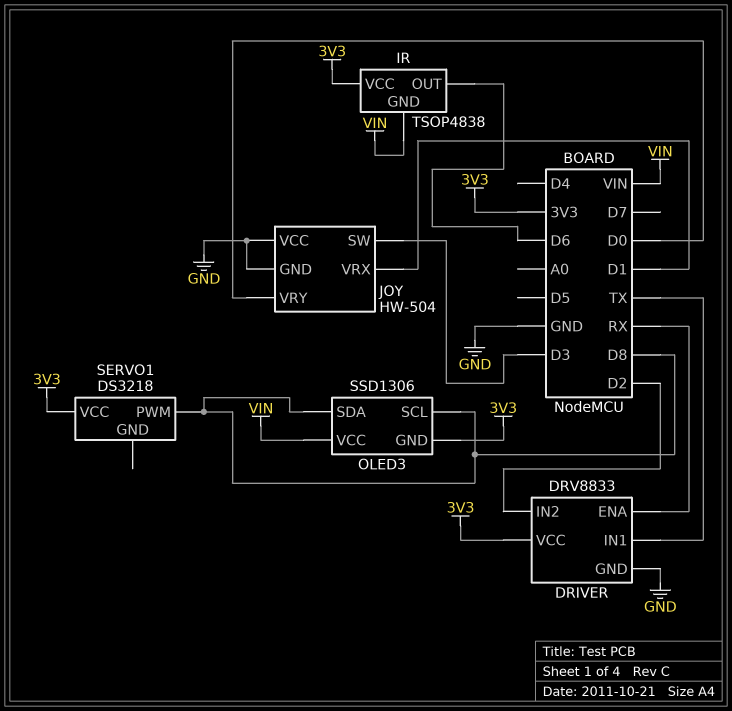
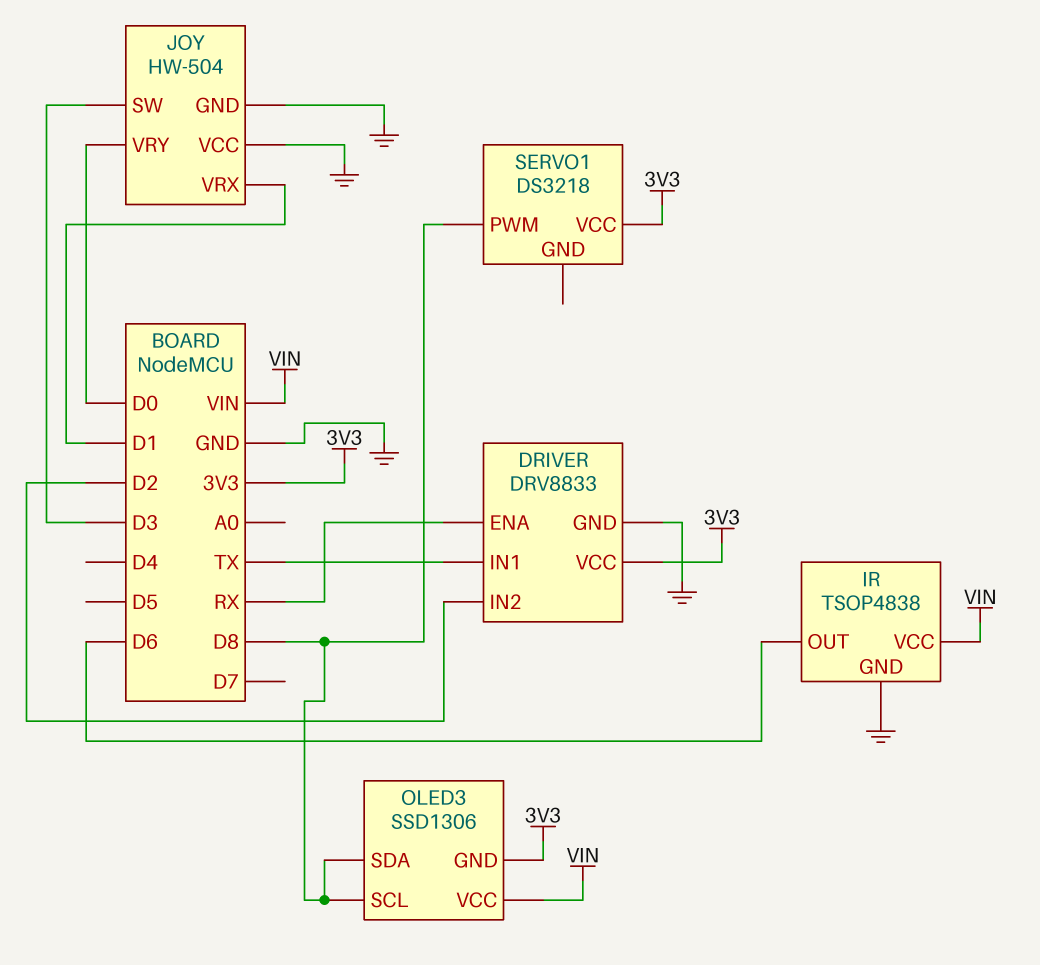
IR pin GND: VIN -> GND
IR pin VCC: 3V3 -> VIN

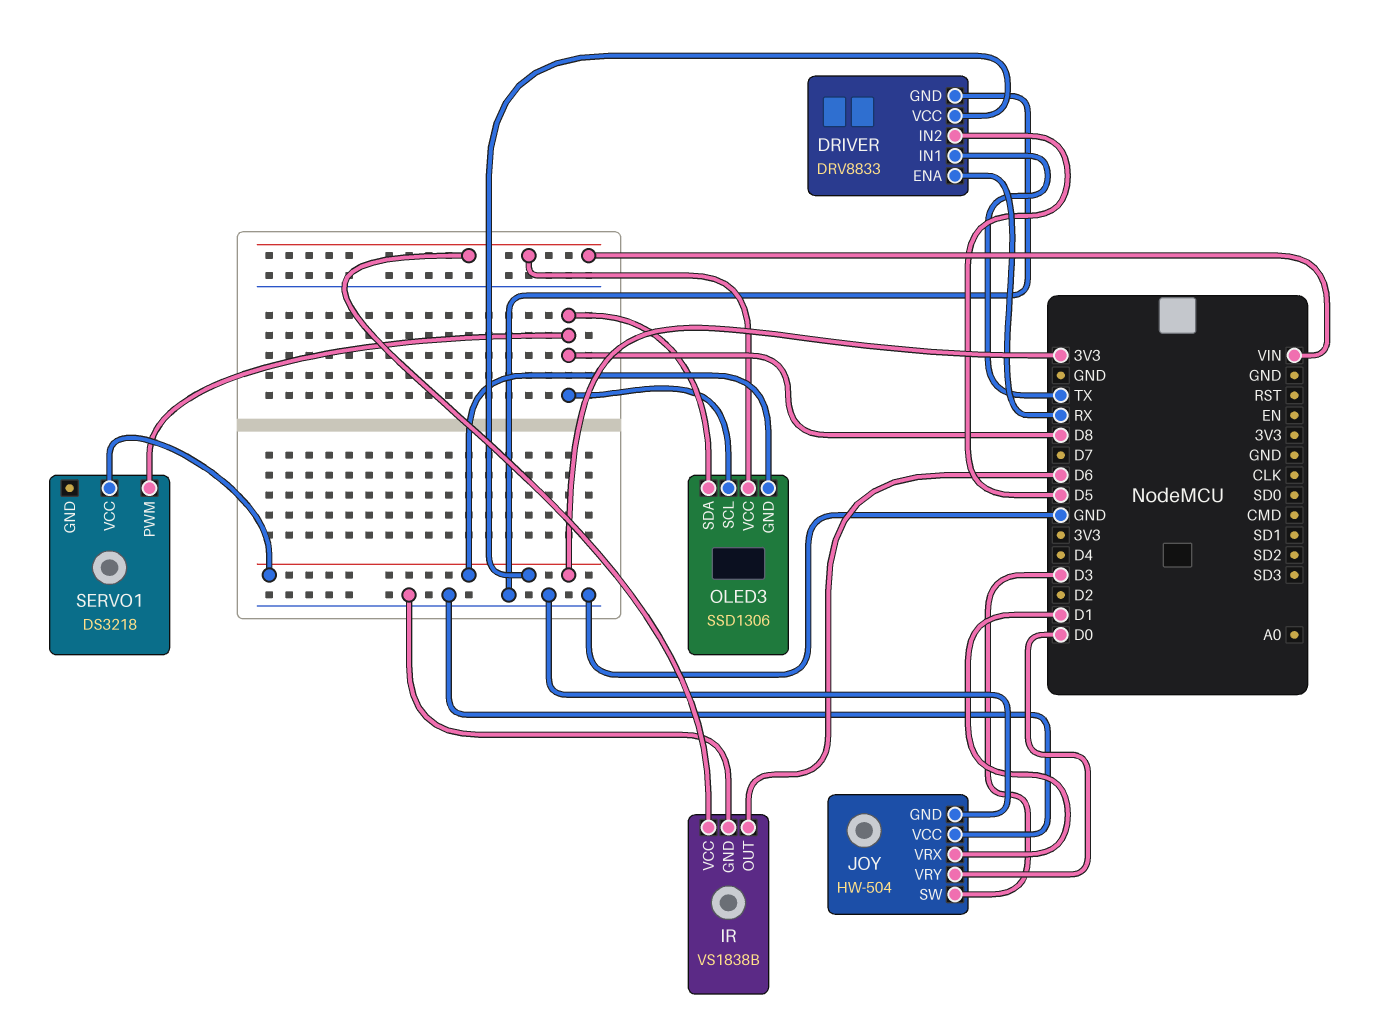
DRIVER pin IN2: D2 -> D5
IR: TSOP4838 -> VS1838B

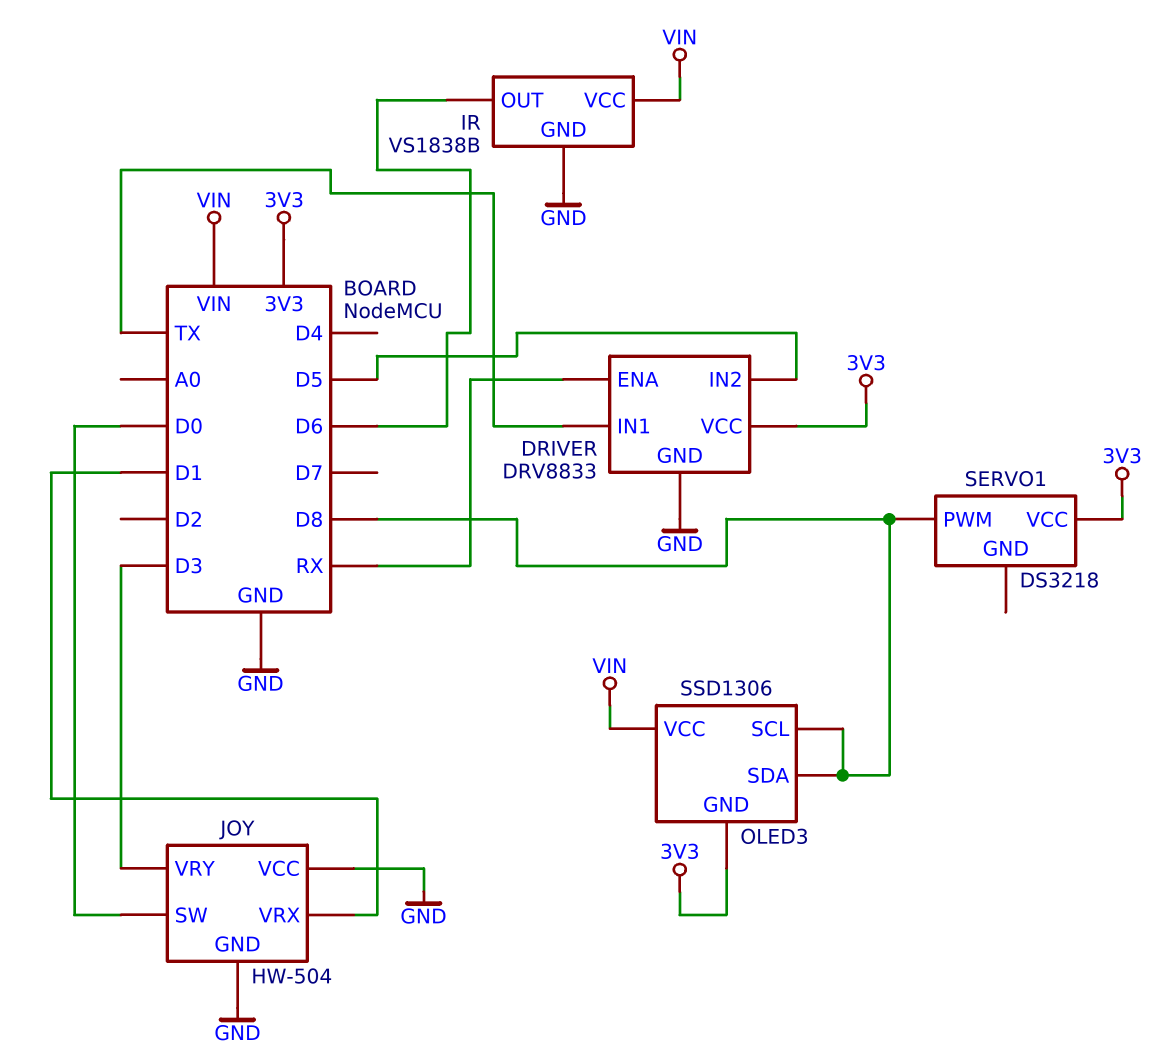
JOY pin SW: D3 -> D0
JOY pin VRY: D0 -> D3

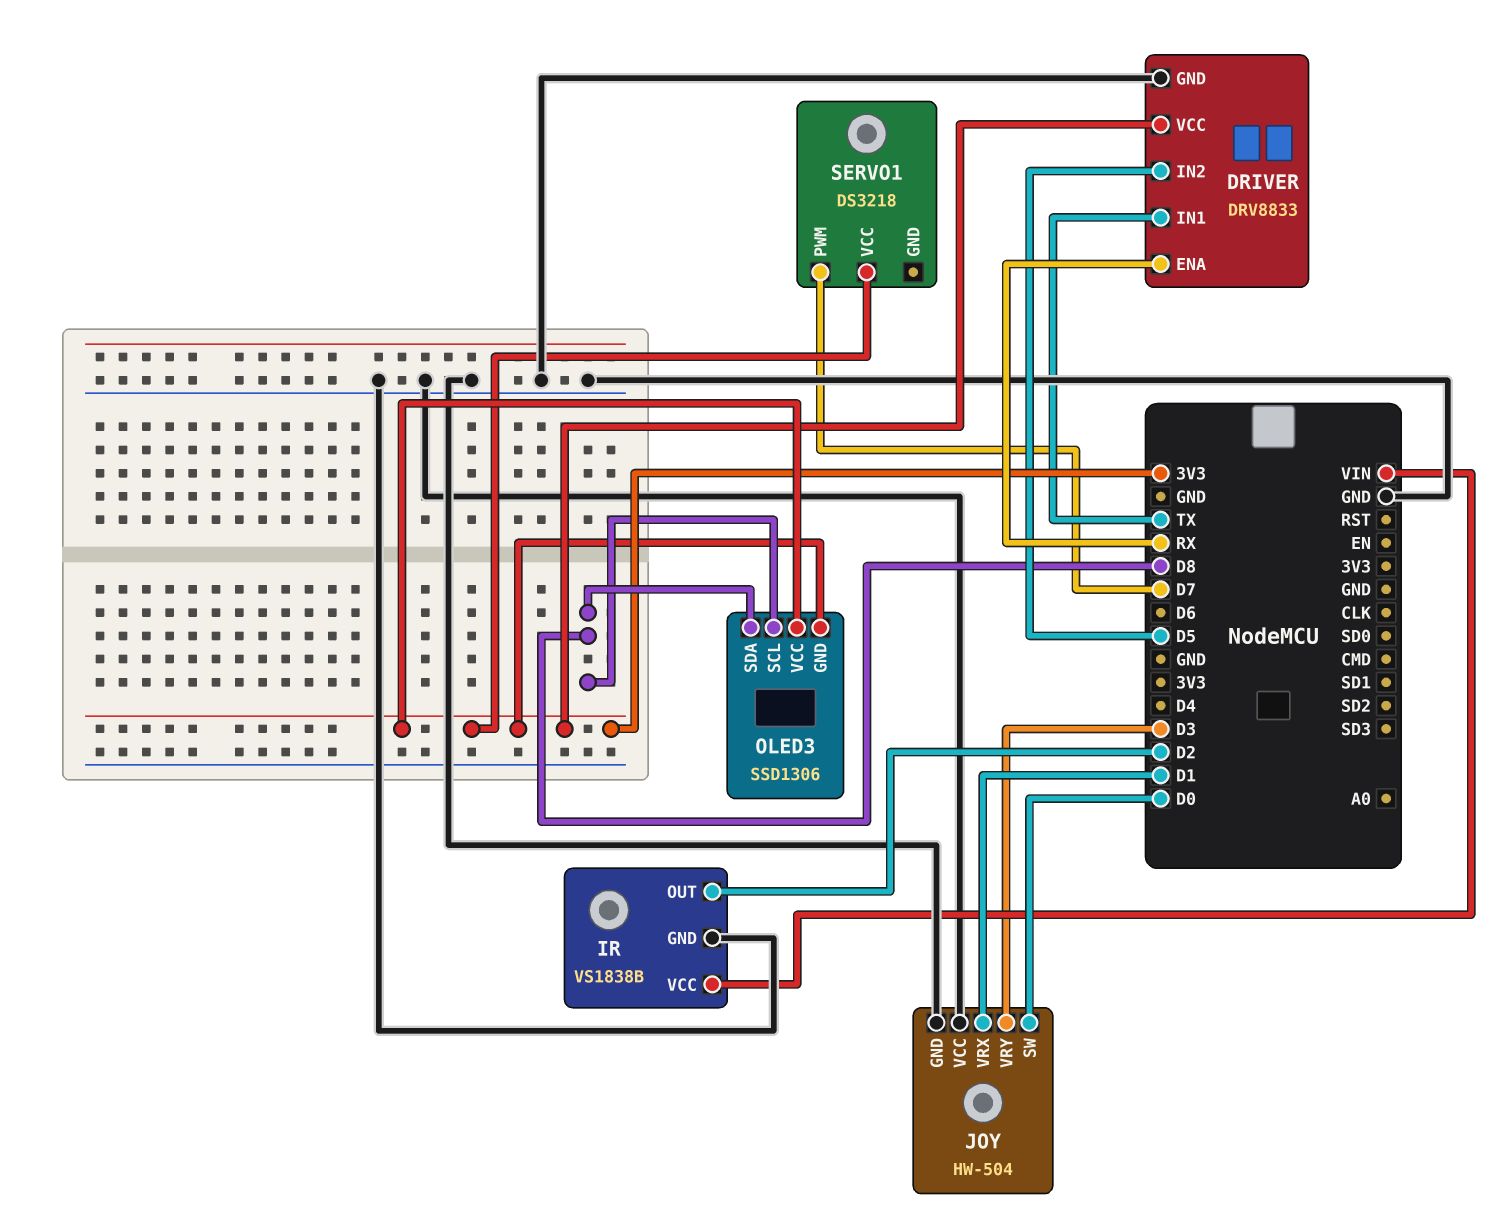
IR pin OUT: D6 -> D2
OLED3 pin VCC: VIN -> 3V3
SERVO1 pin PWM: D8 -> D7

